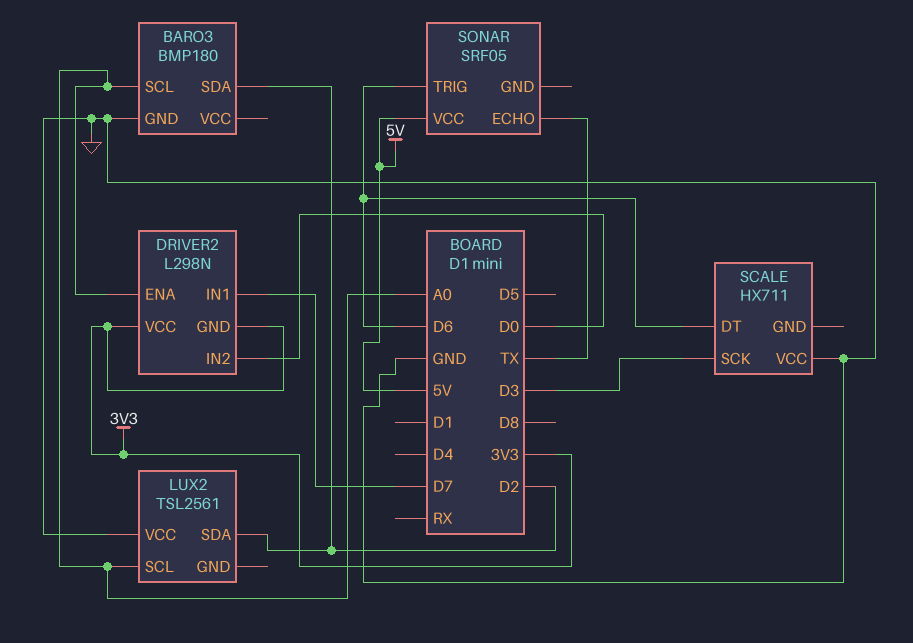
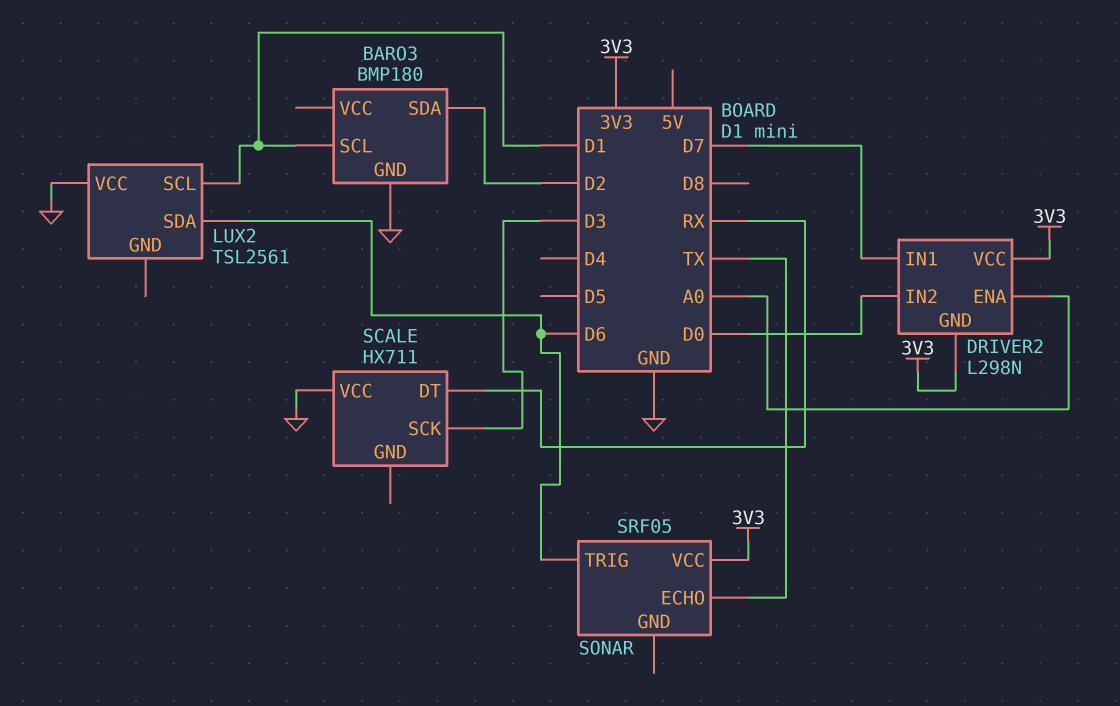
BARO3 pin SCL: A0 -> D1
LUX2 pin SCL: A0 -> D1
LUX2 pin SDA: D2 -> D6
SCALE pin DT: D6 -> RX
SONAR pin VCC: 5V -> 3V3

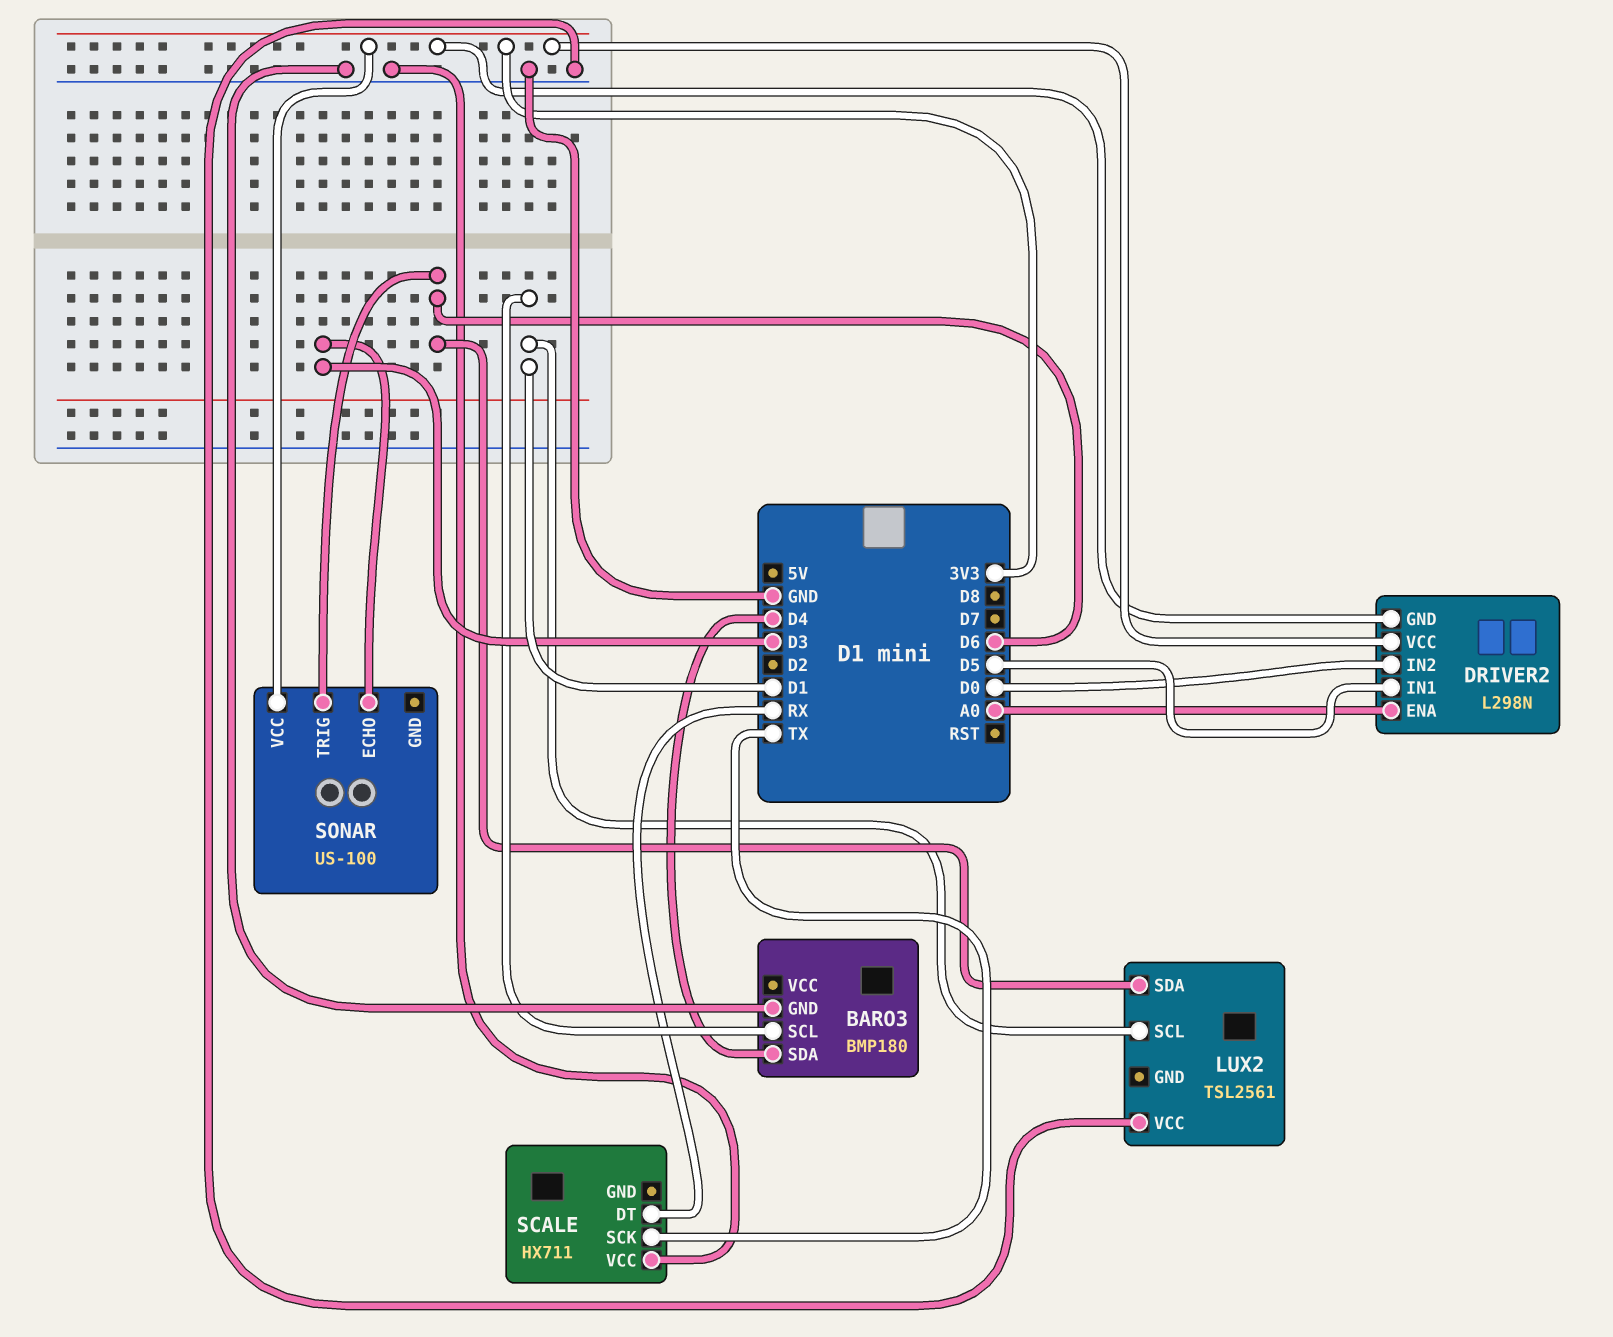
BARO3 pin SDA: D2 -> D4
DRIVER2 pin IN1: D7 -> D5
SCALE pin SCK: D3 -> TX
SONAR: SRF05 -> US-100
SONAR pin ECHO: TX -> D3

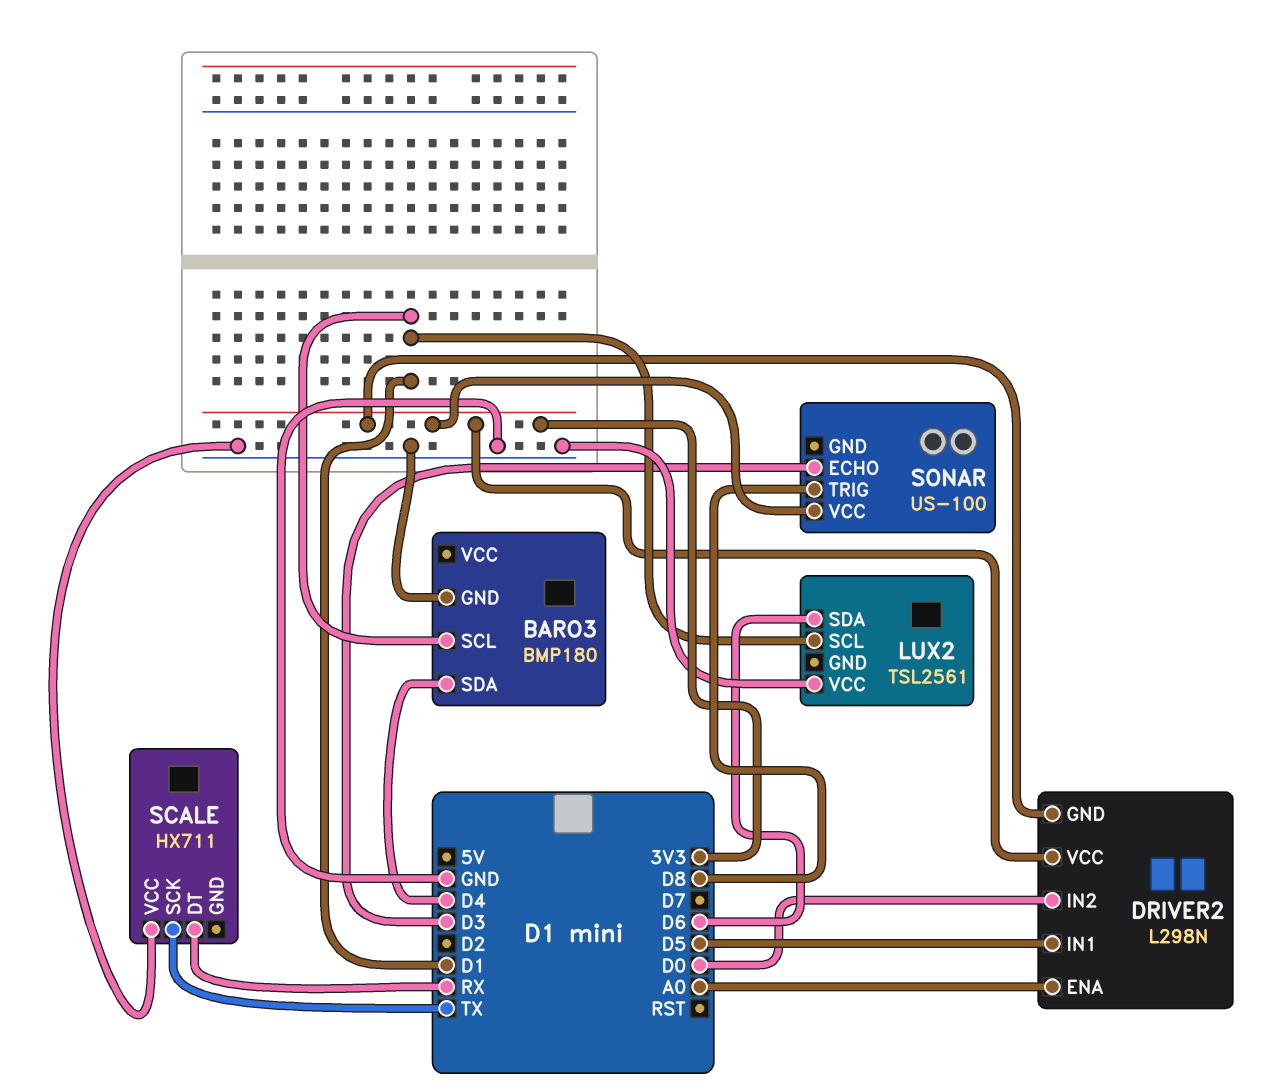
SONAR pin TRIG: D6 -> D8

